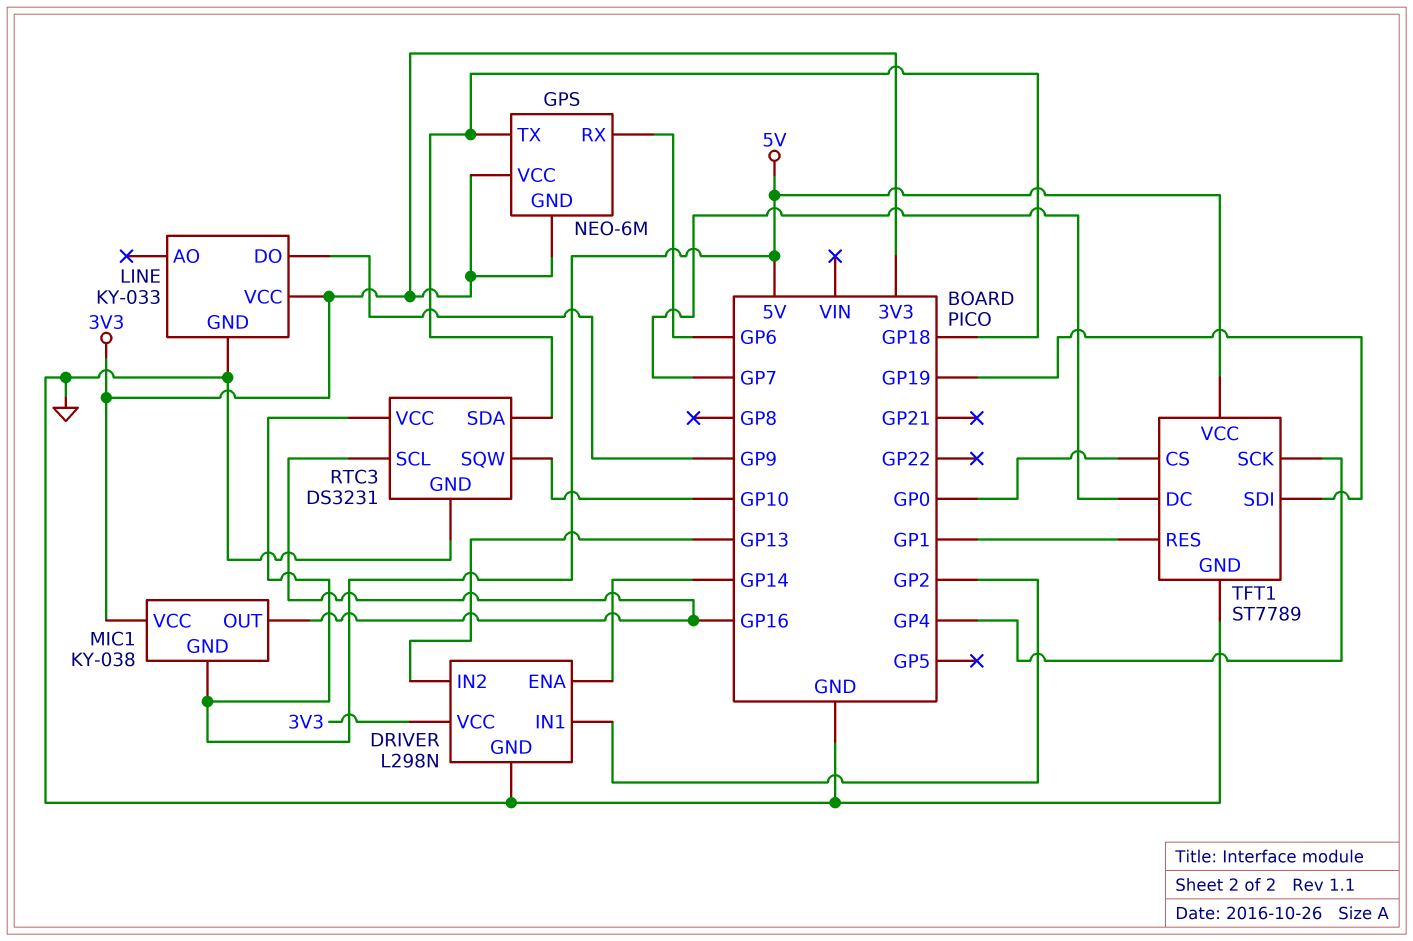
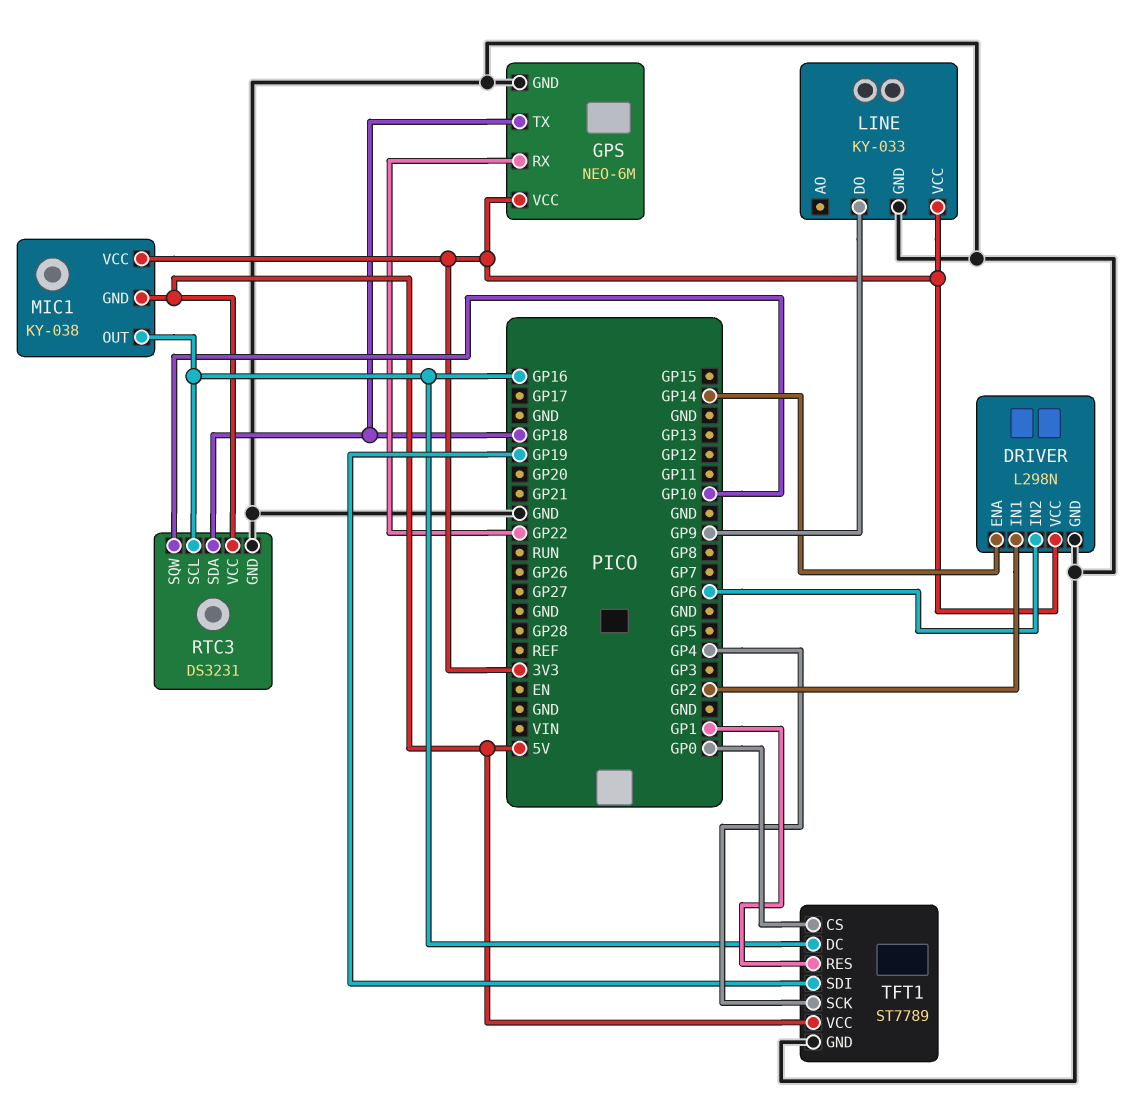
DRIVER pin IN2: GP13 -> GP6
GPS pin GND: 3V3 -> GND
GPS pin RX: GP6 -> GP22
TFT1 pin DC: GP7 -> GP16

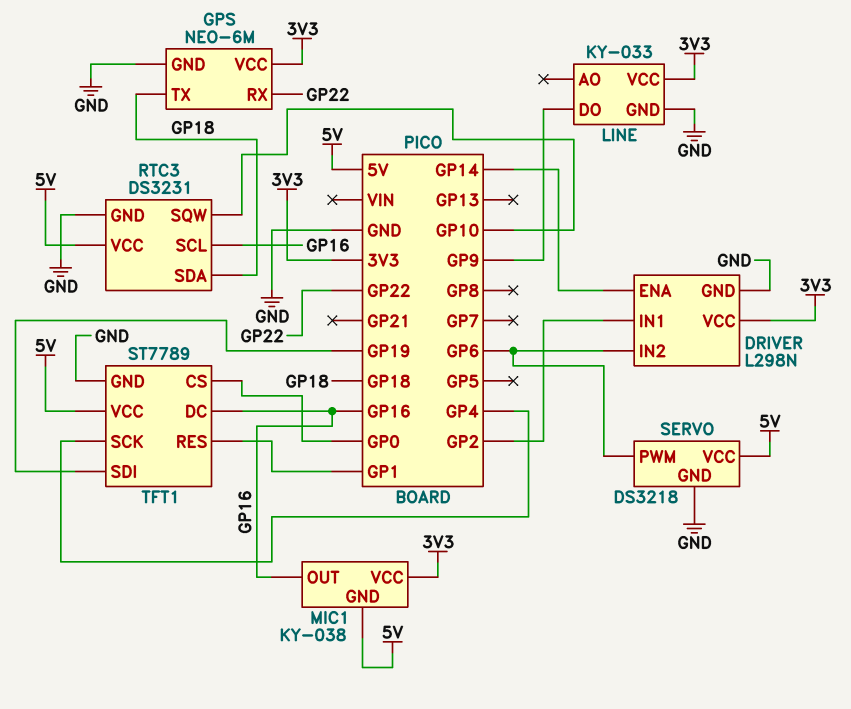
SERVO: none -> DS3218
SERVO pin GND: none -> GND
SERVO pin PWM: none -> GP6
SERVO pin VCC: none -> 5V

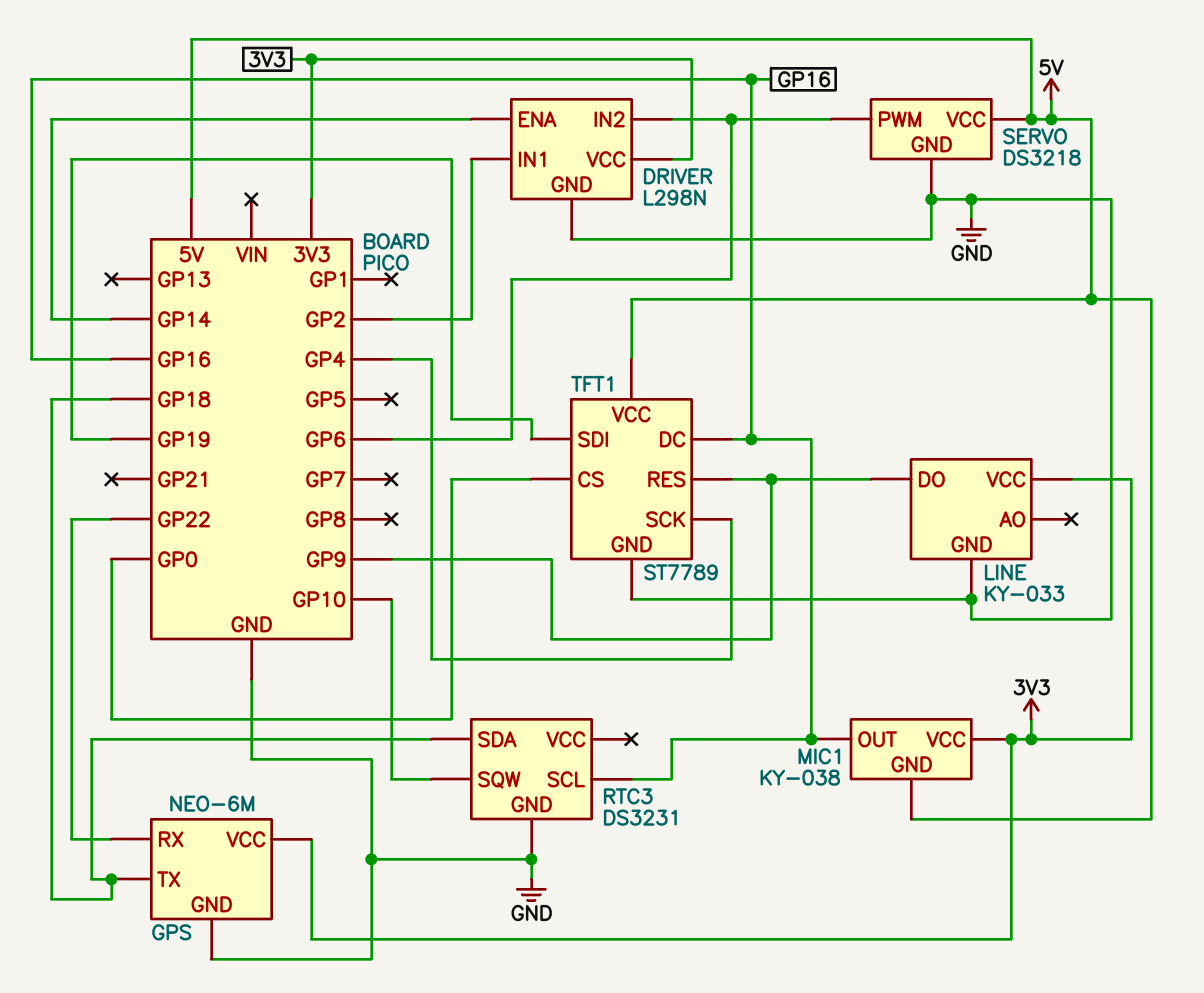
RTC3 pin VCC: 5V -> none
TFT1 pin RES: GP1 -> GP9

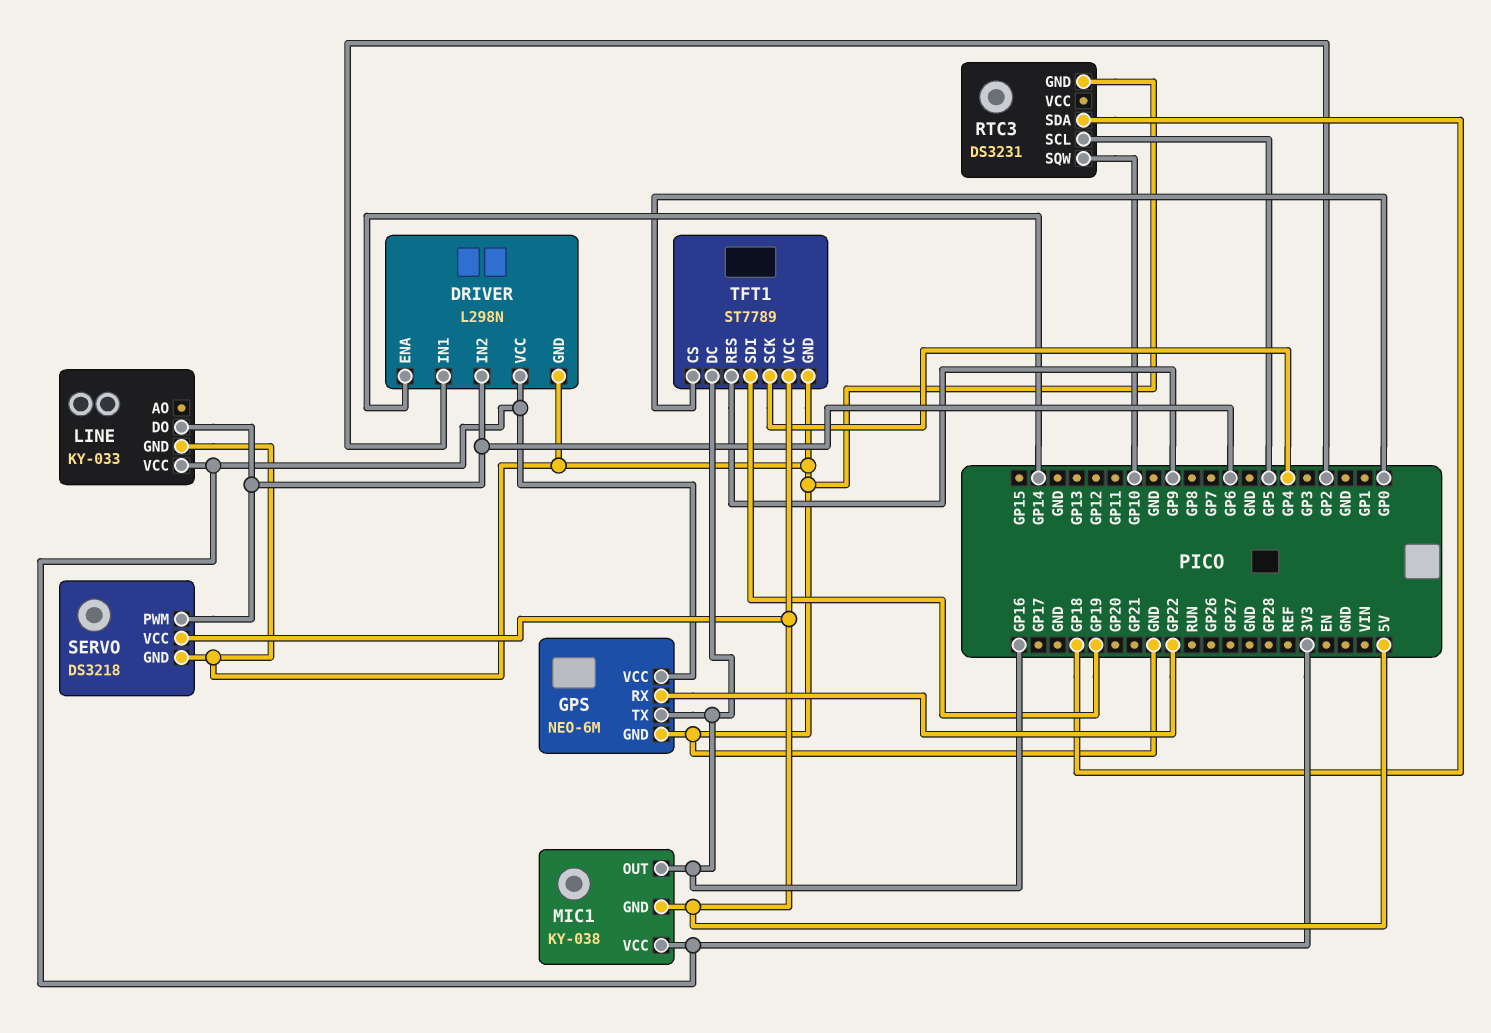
GPS pin TX: GP18 -> GP16
LINE pin DO: GP9 -> GP6
RTC3 pin SCL: GP16 -> GP5

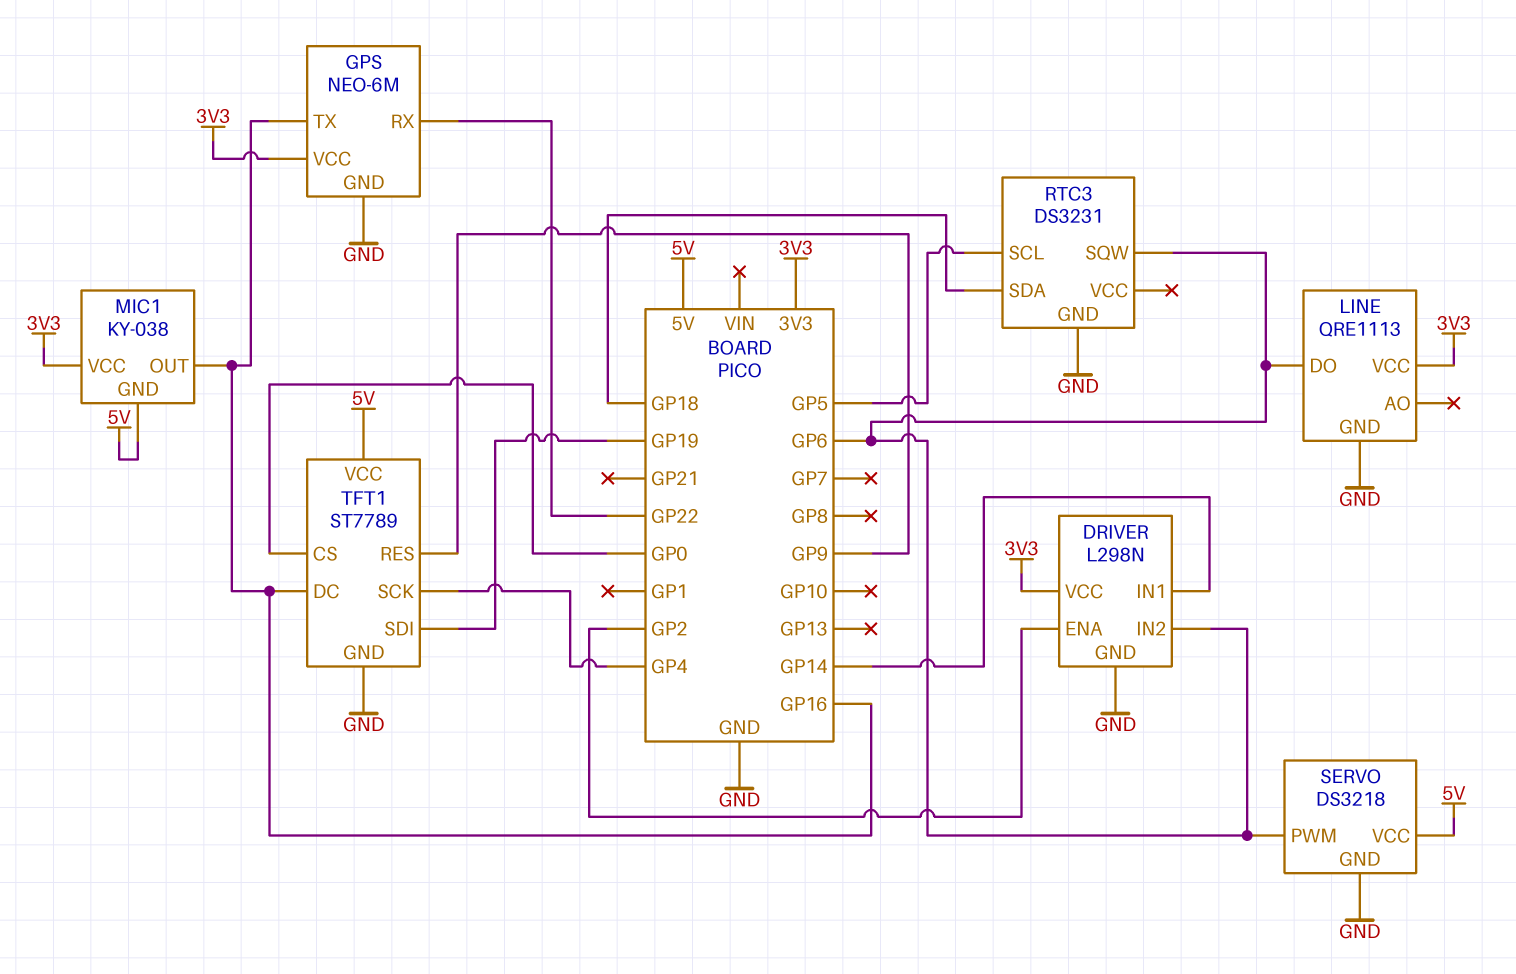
DRIVER pin ENA: GP14 -> GP2
DRIVER pin IN1: GP2 -> GP14
LINE: KY-033 -> QRE1113
RTC3 pin SQW: GP10 -> GP6

